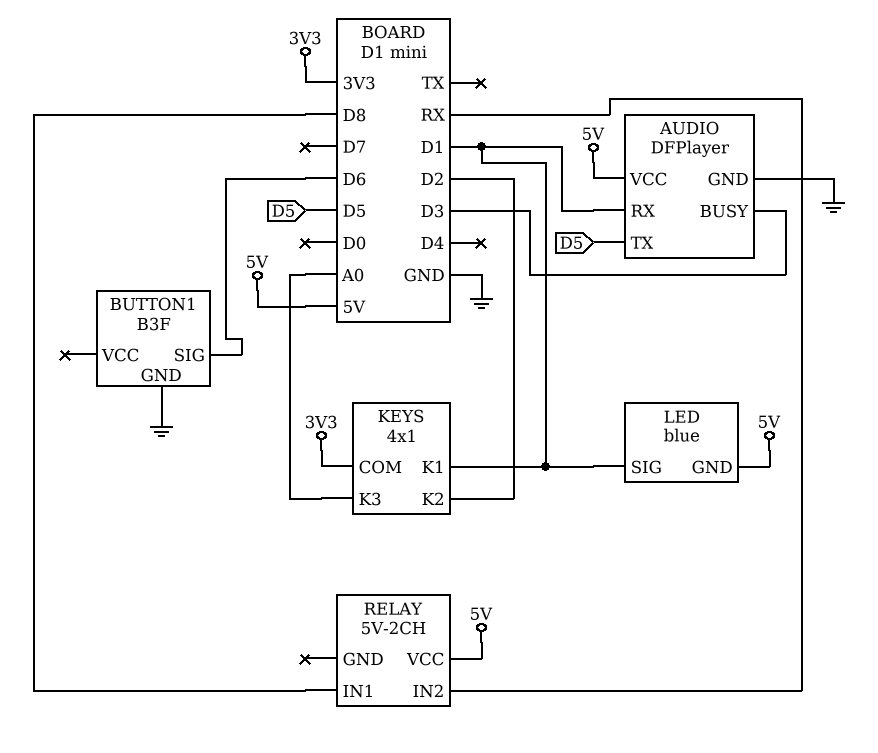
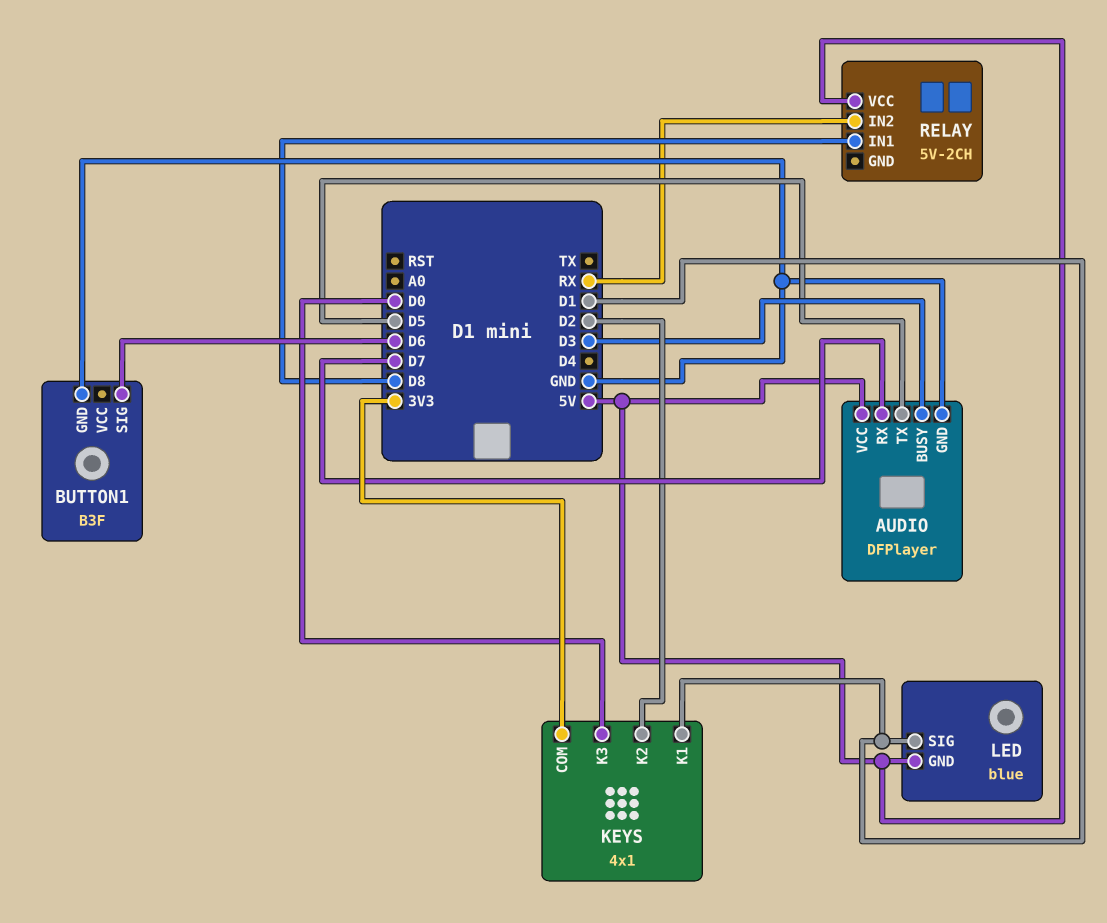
AUDIO pin RX: D1 -> D7
KEYS pin K3: A0 -> D0

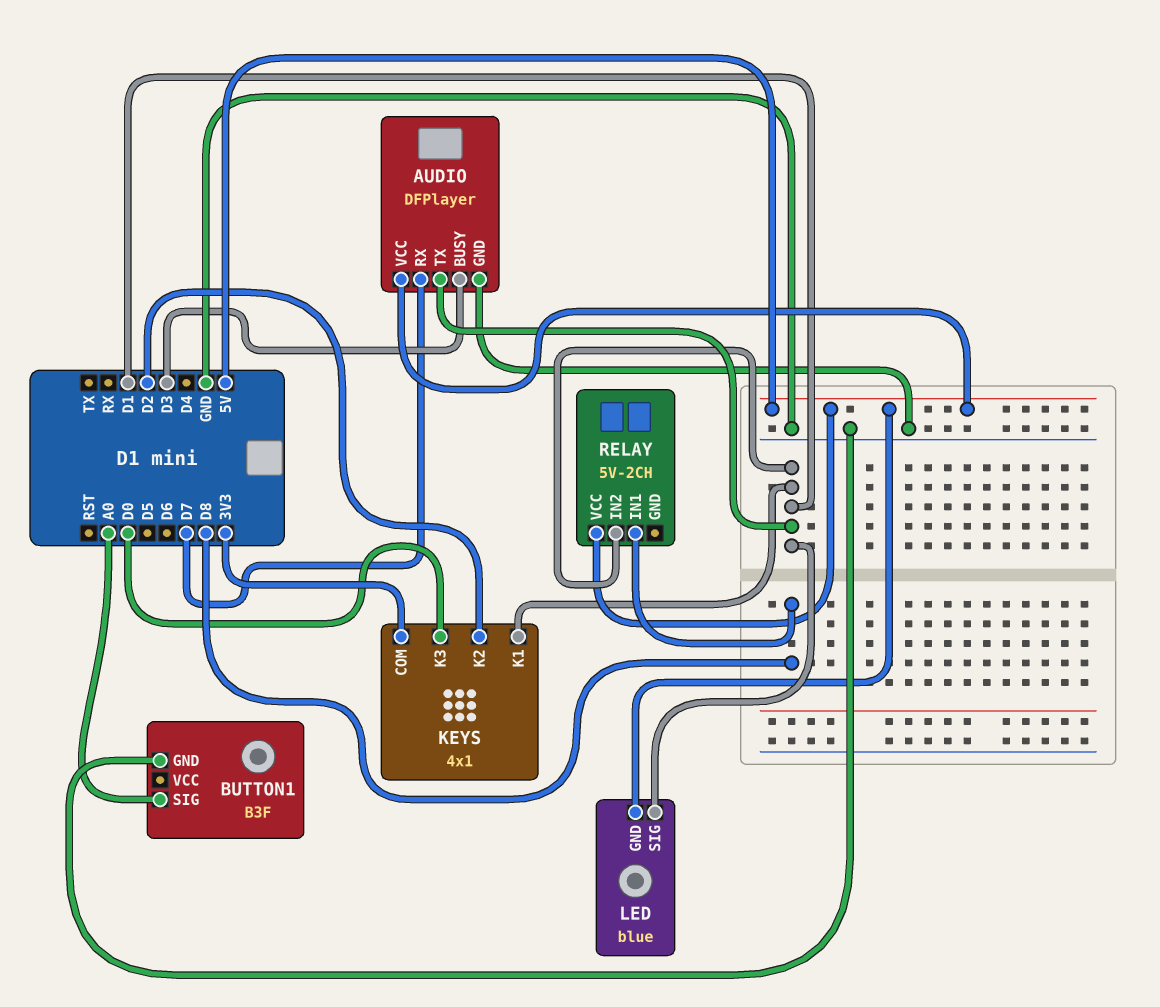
AUDIO pin TX: D5 -> D1
BUTTON1 pin SIG: D6 -> A0
RELAY pin IN2: RX -> D1

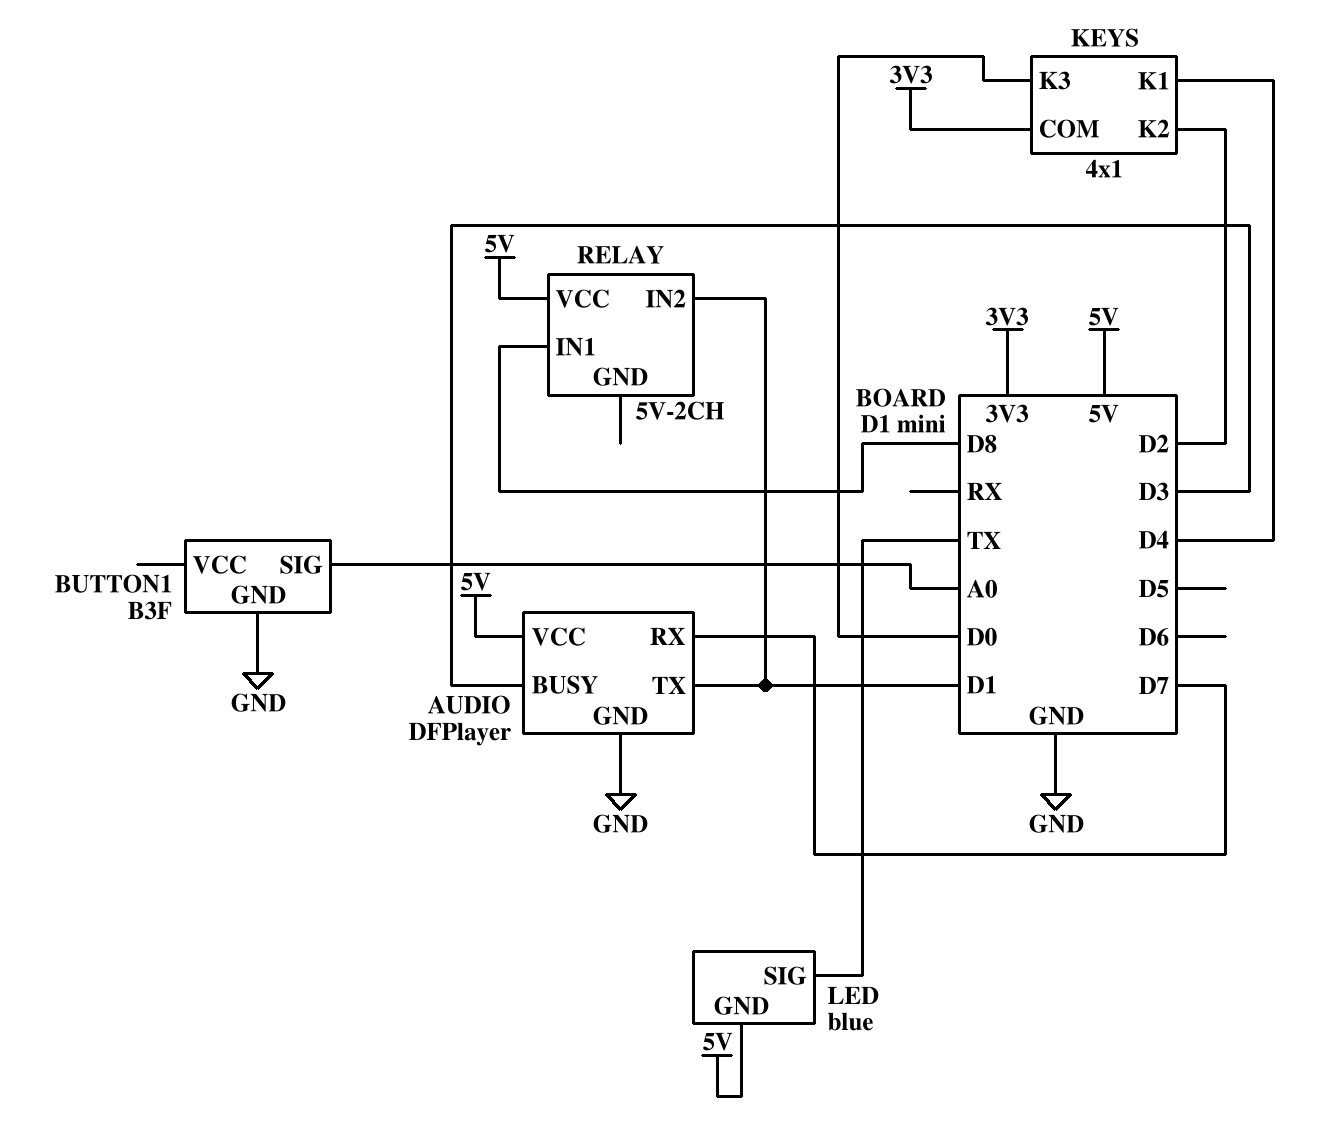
KEYS pin K1: D1 -> D4
LED pin SIG: D1 -> TX

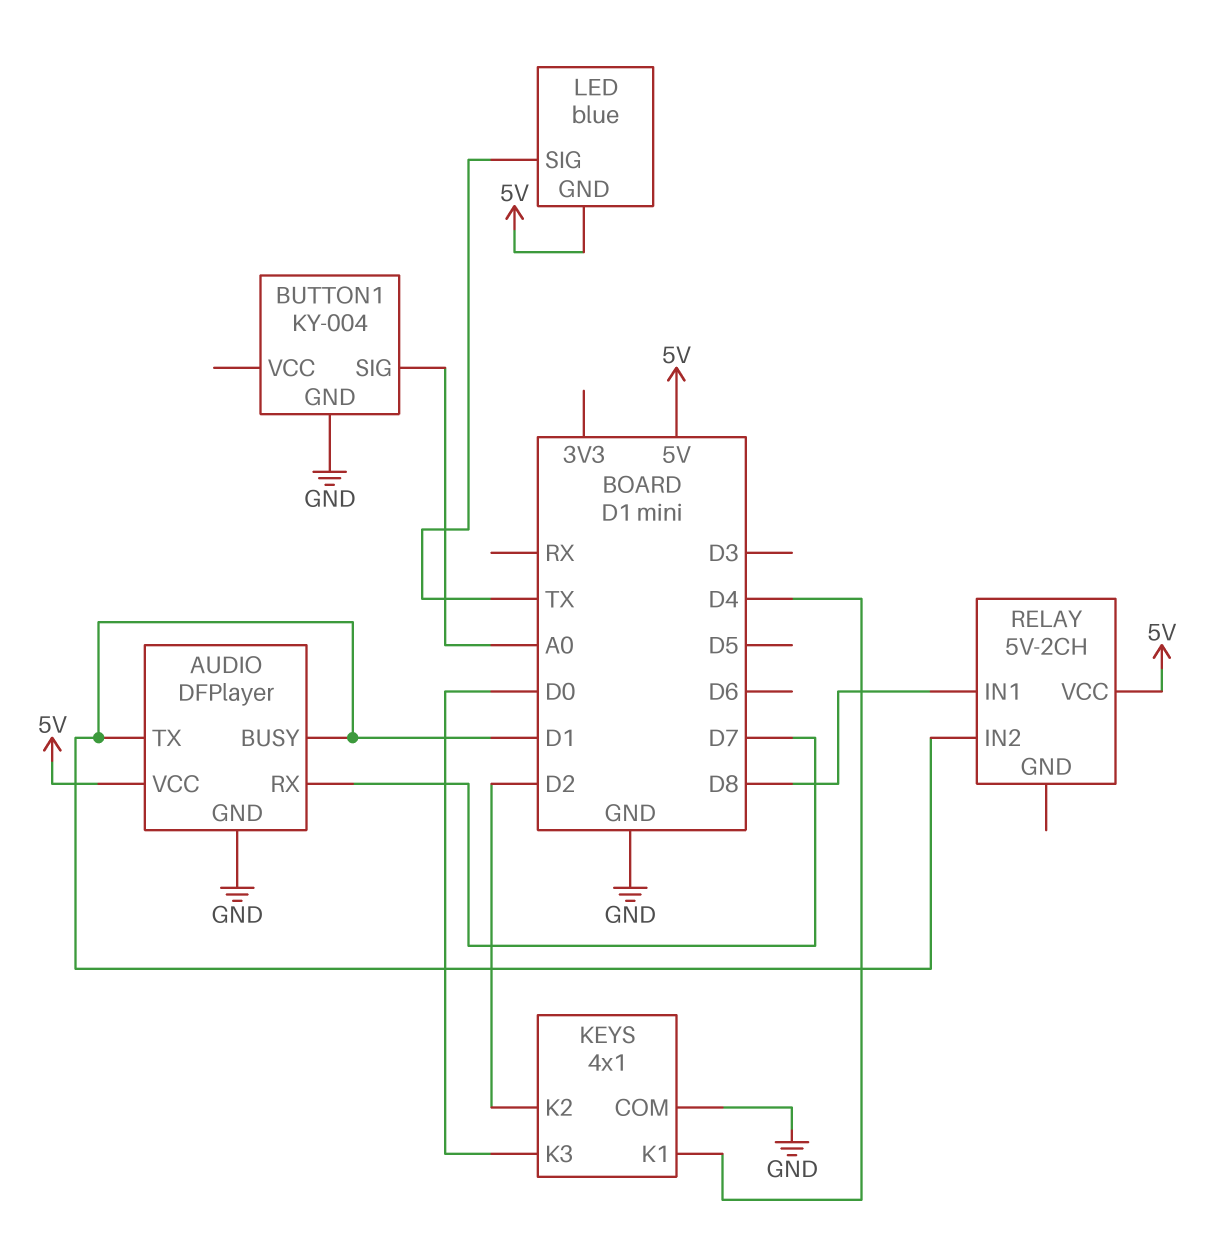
AUDIO pin BUSY: D3 -> D1
BUTTON1: B3F -> KY-004
KEYS pin COM: 3V3 -> GND

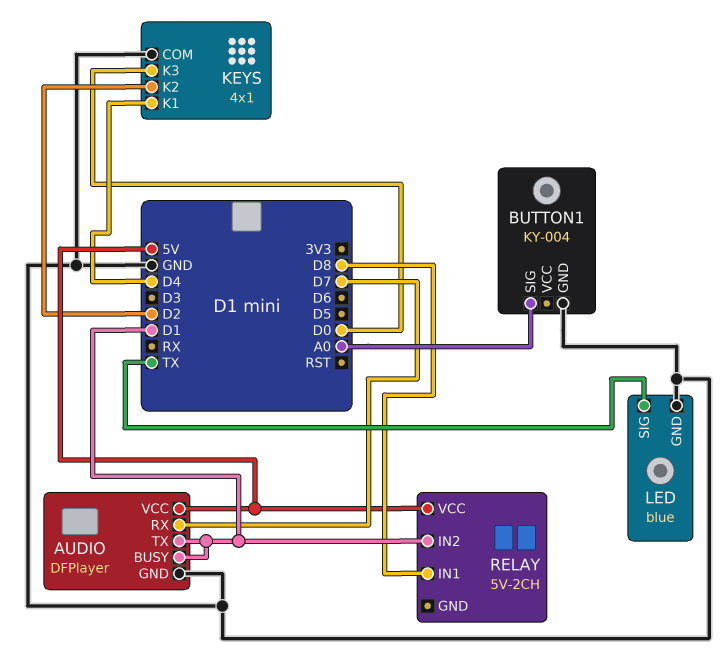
LED pin GND: 5V -> GND

